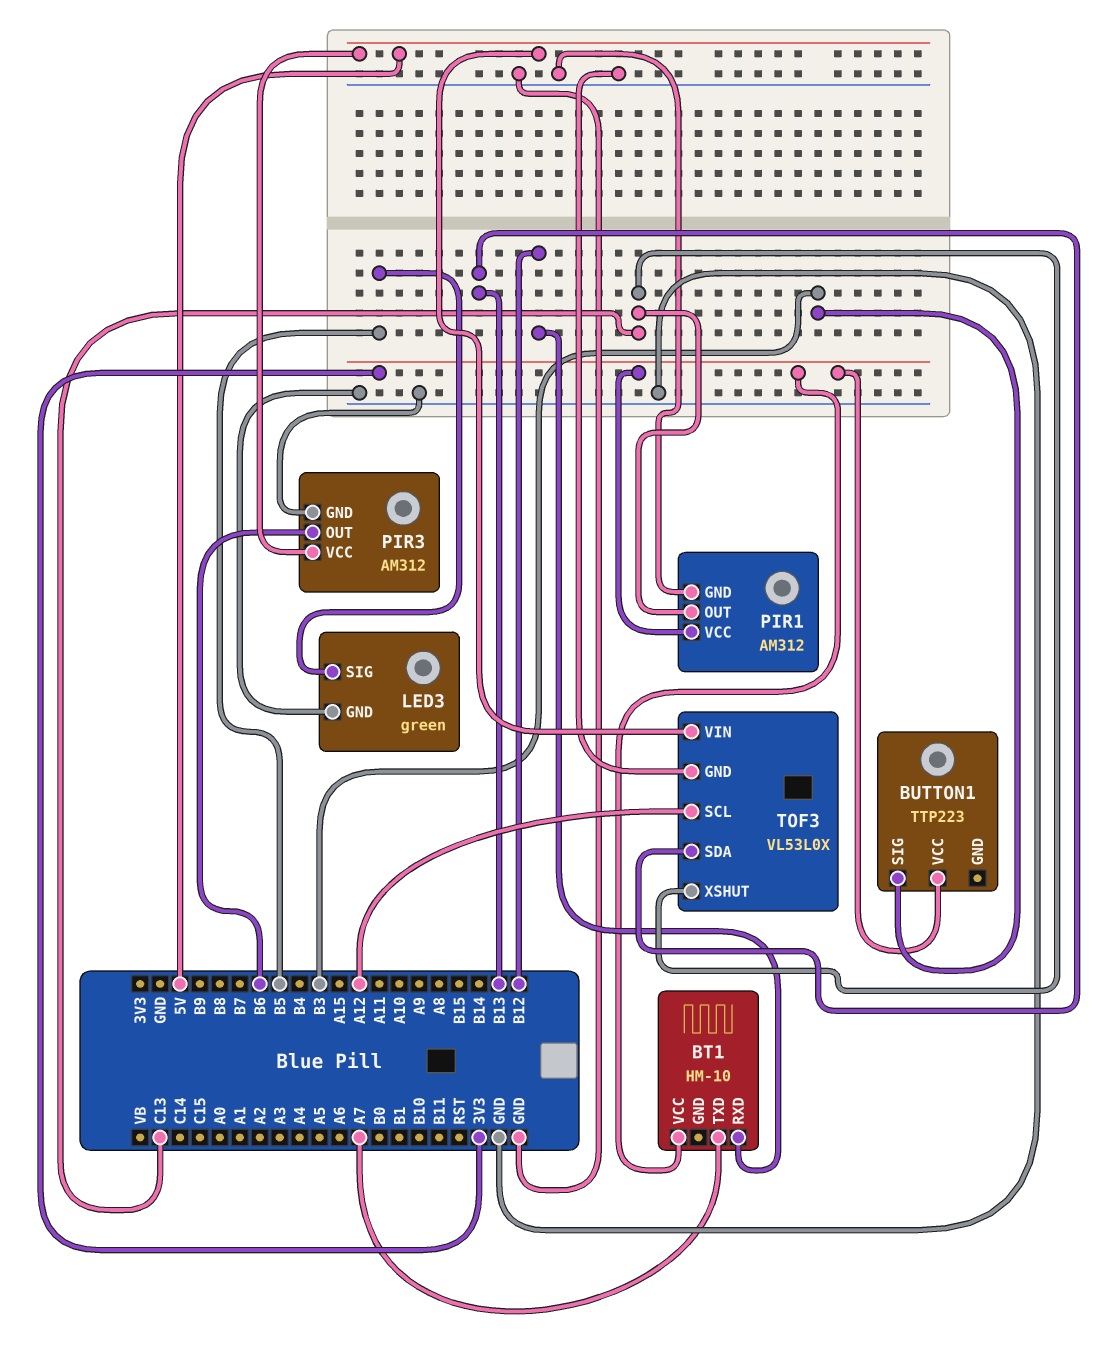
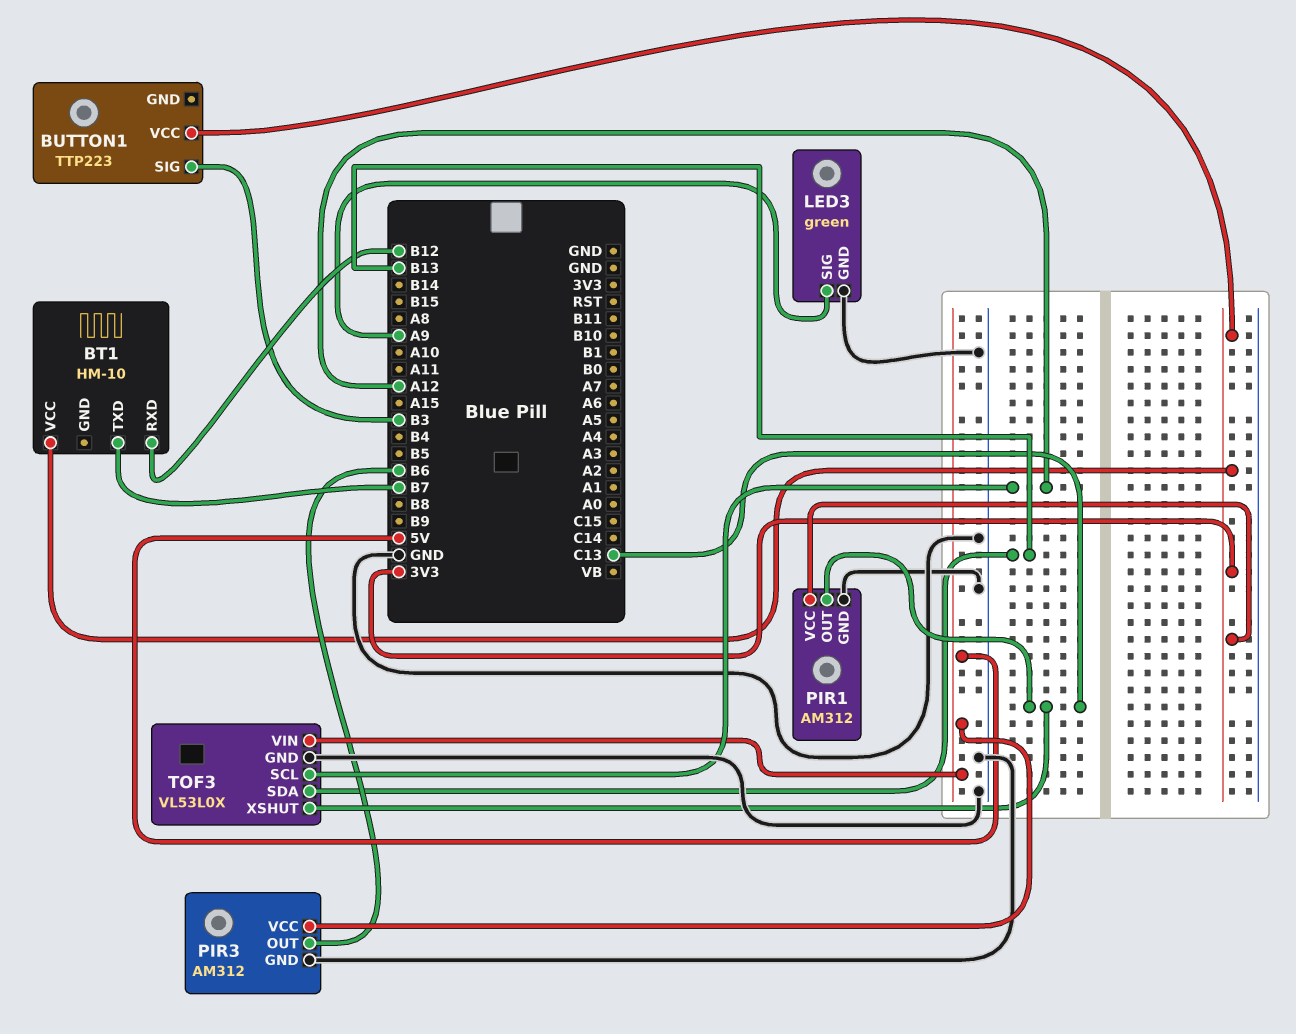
BT1 pin TXD: A7 -> B7
LED3 pin SIG: B5 -> A9

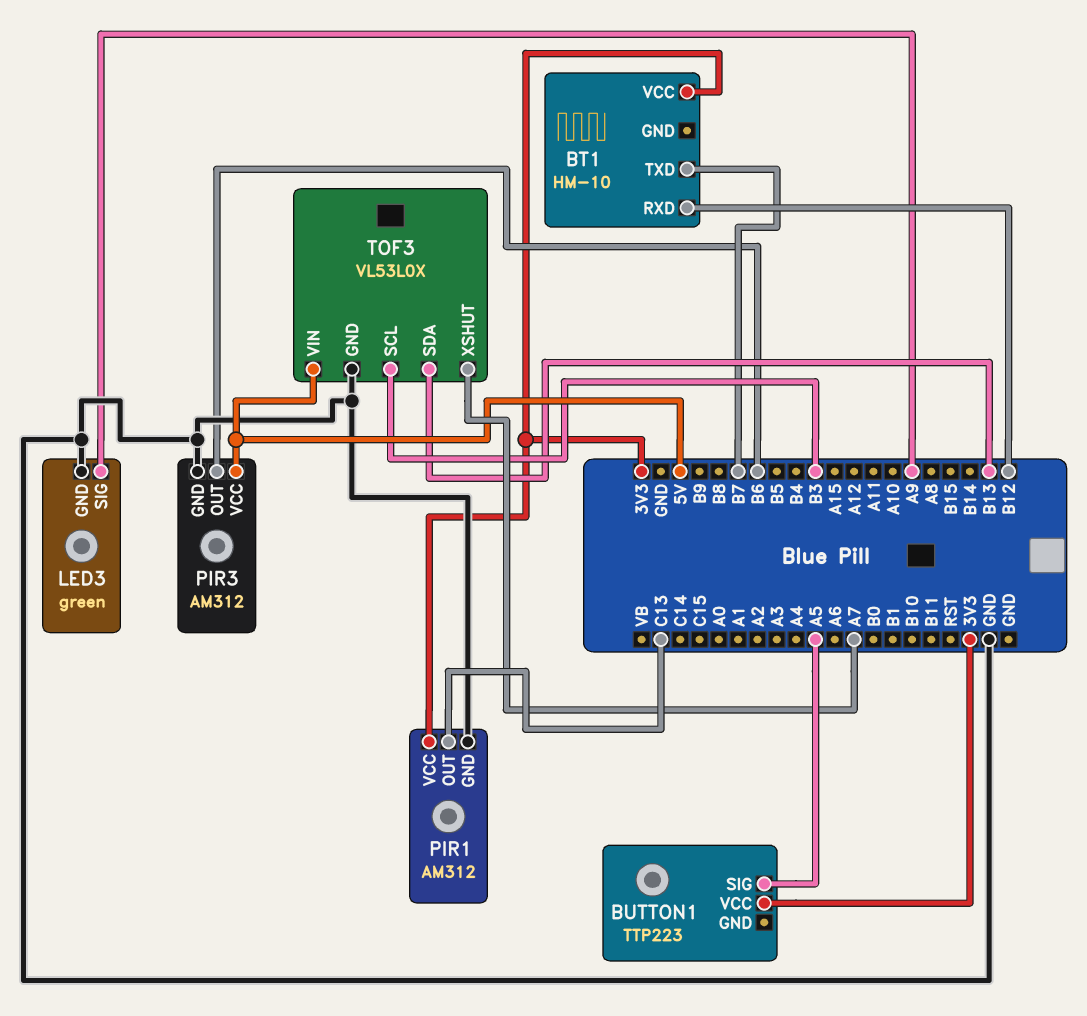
BUTTON1 pin SIG: B3 -> A5
TOF3 pin SCL: A12 -> B3
TOF3 pin XSHUT: C13 -> A7

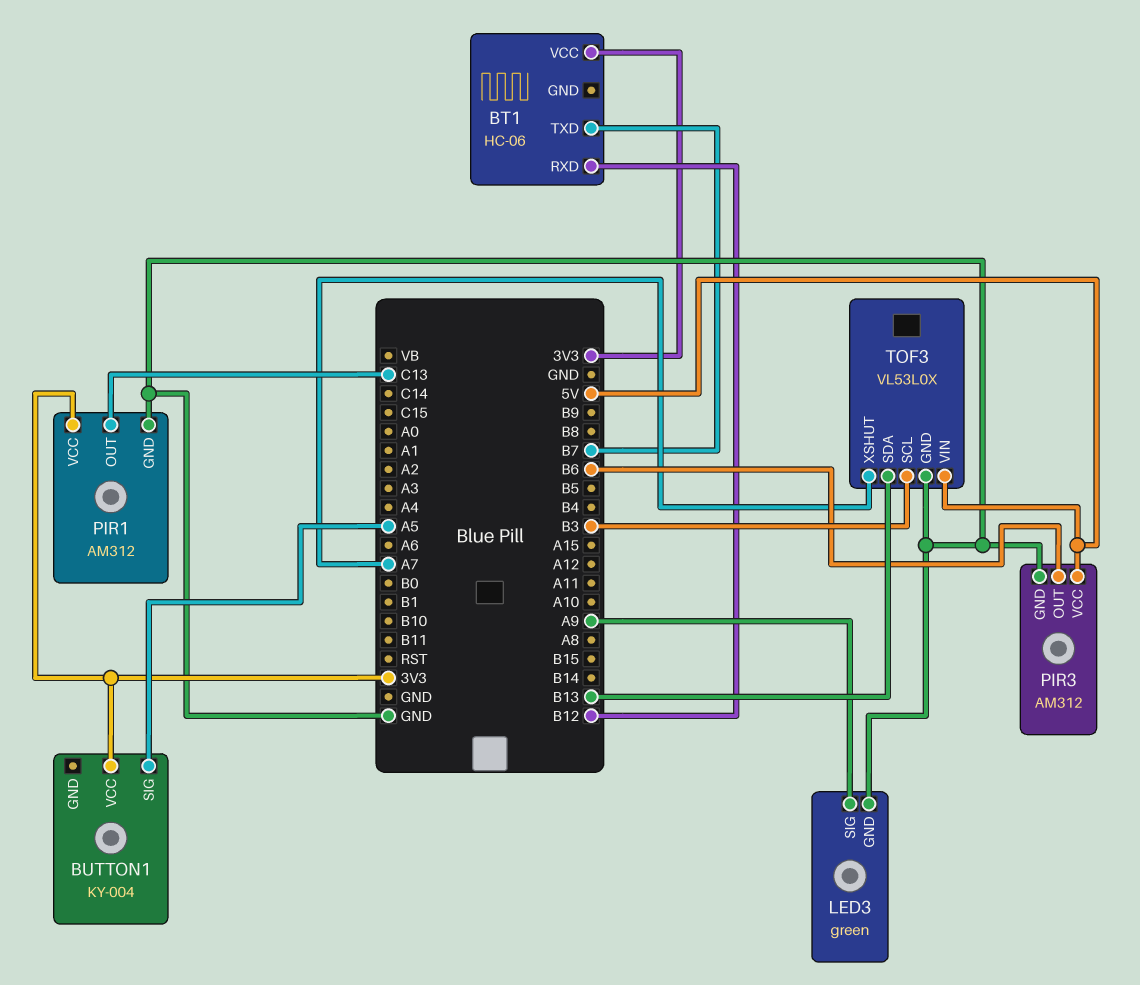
BT1: HM-10 -> HC-06
BUTTON1: TTP223 -> KY-004

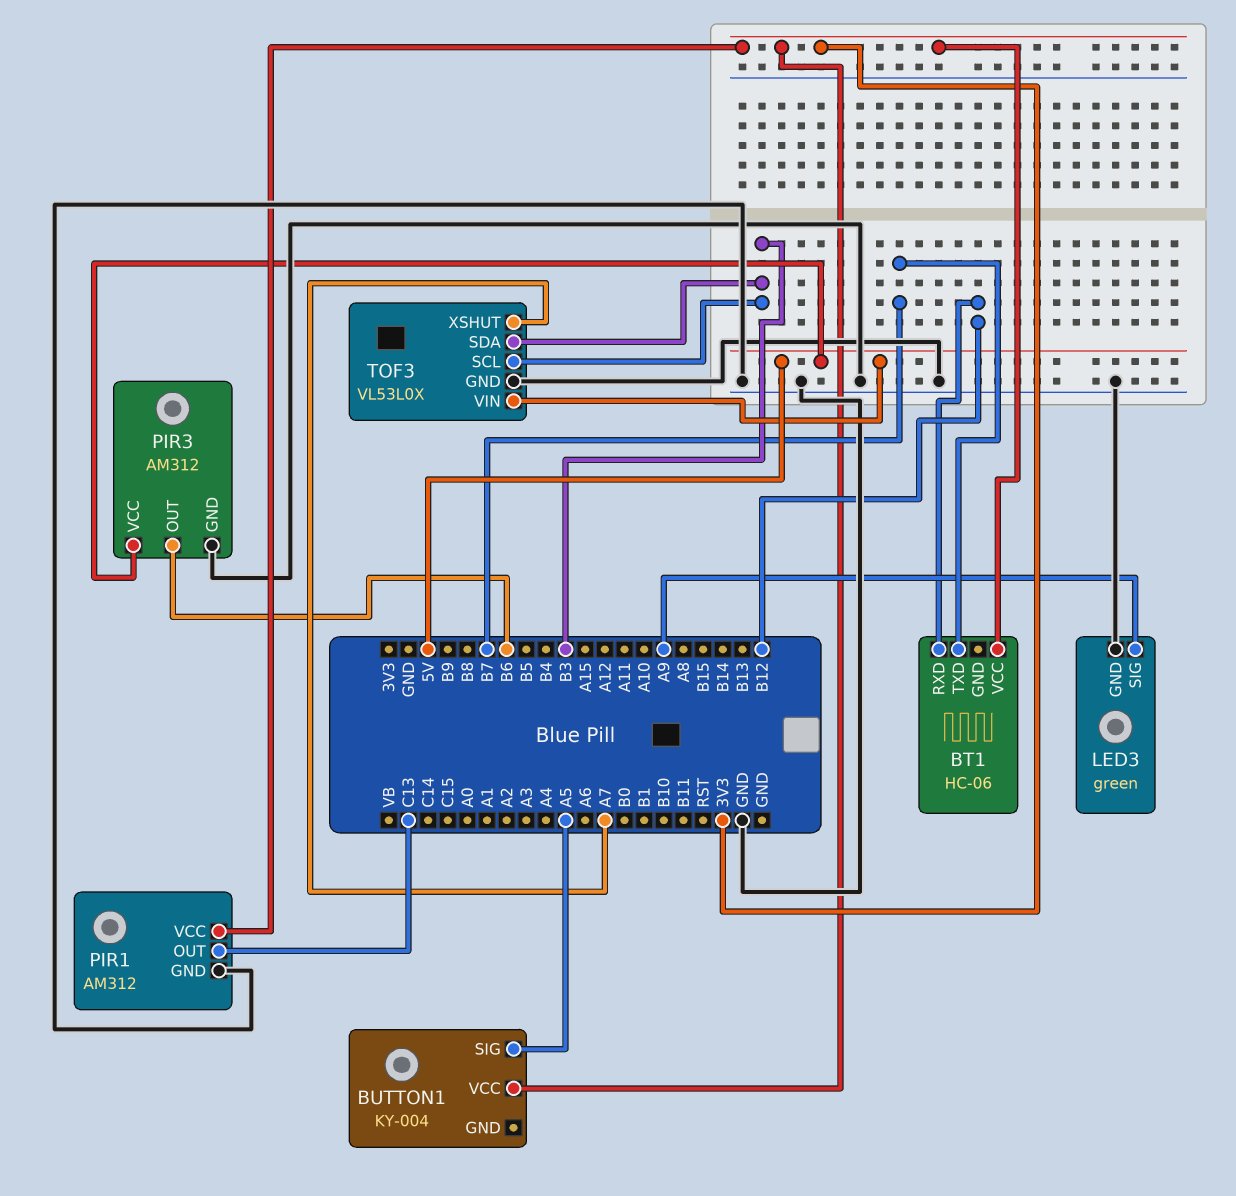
TOF3 pin SDA: B13 -> B3

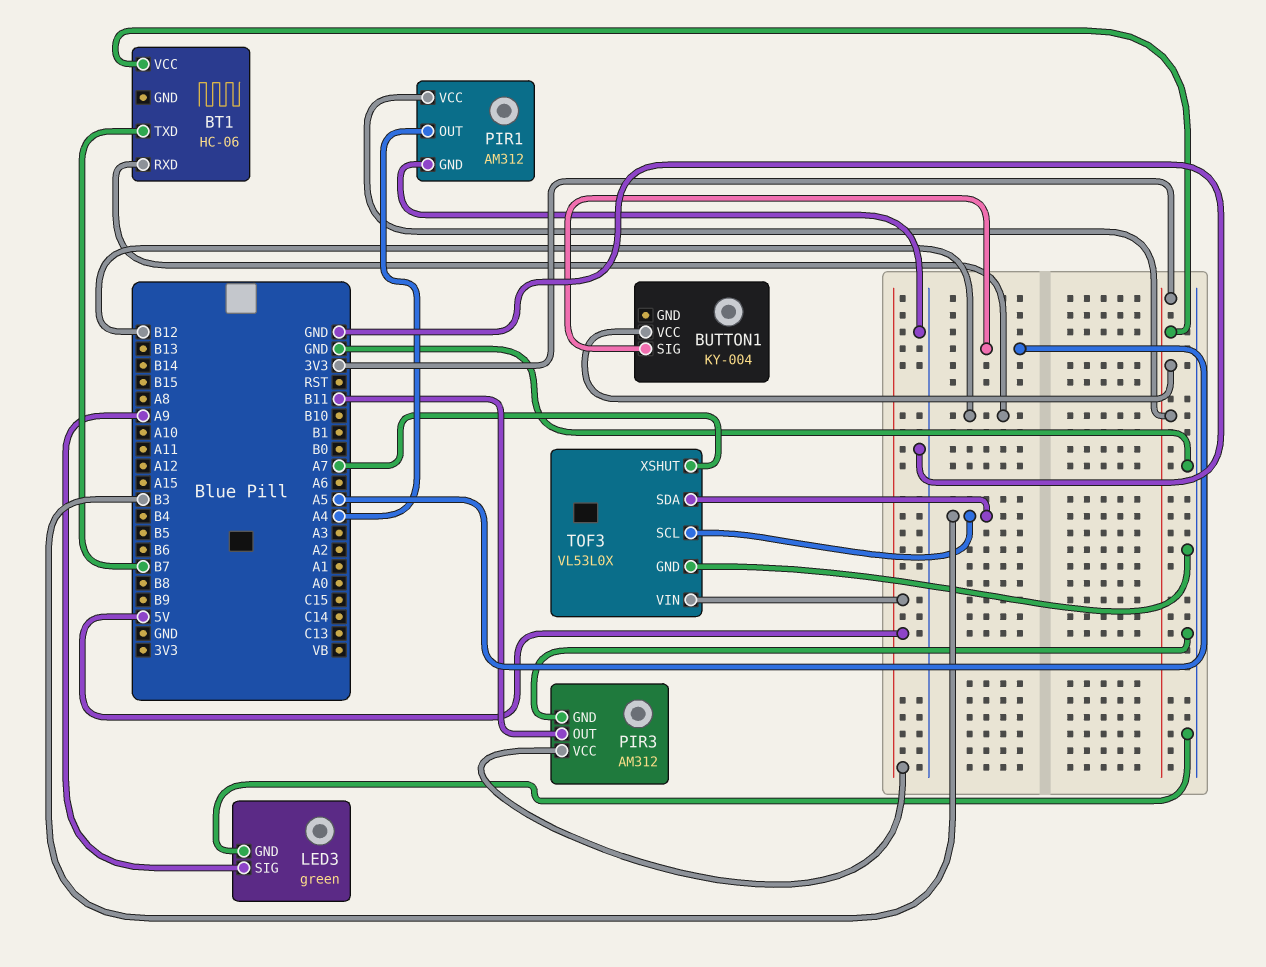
PIR1 pin OUT: C13 -> A4
PIR3 pin OUT: B6 -> B11

